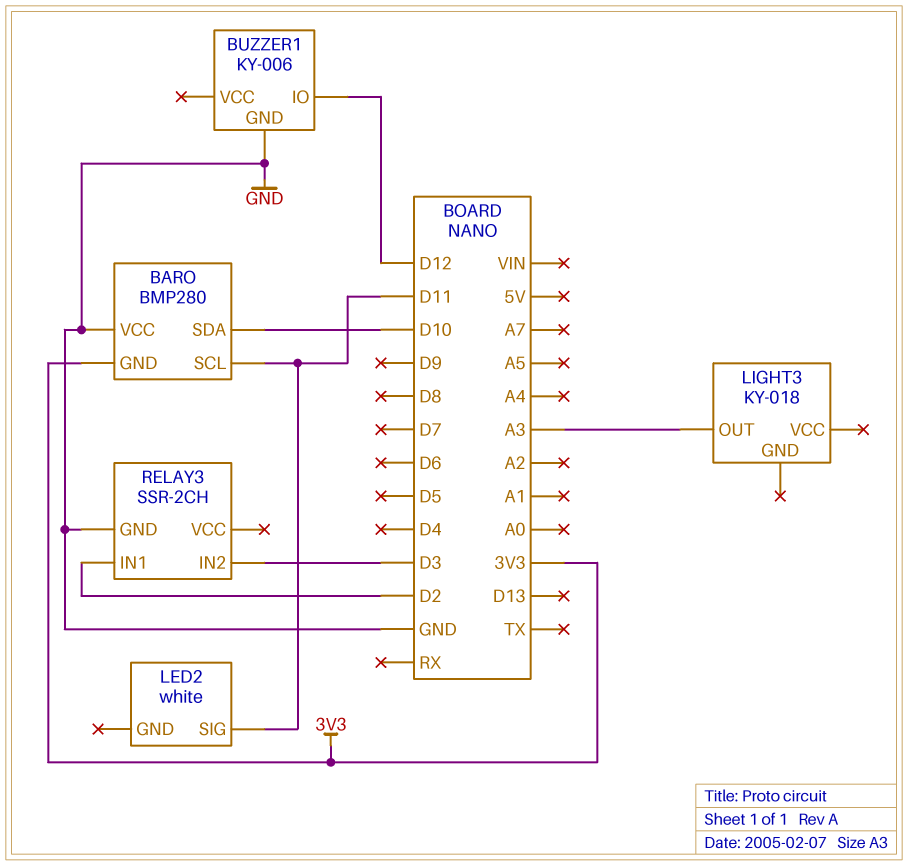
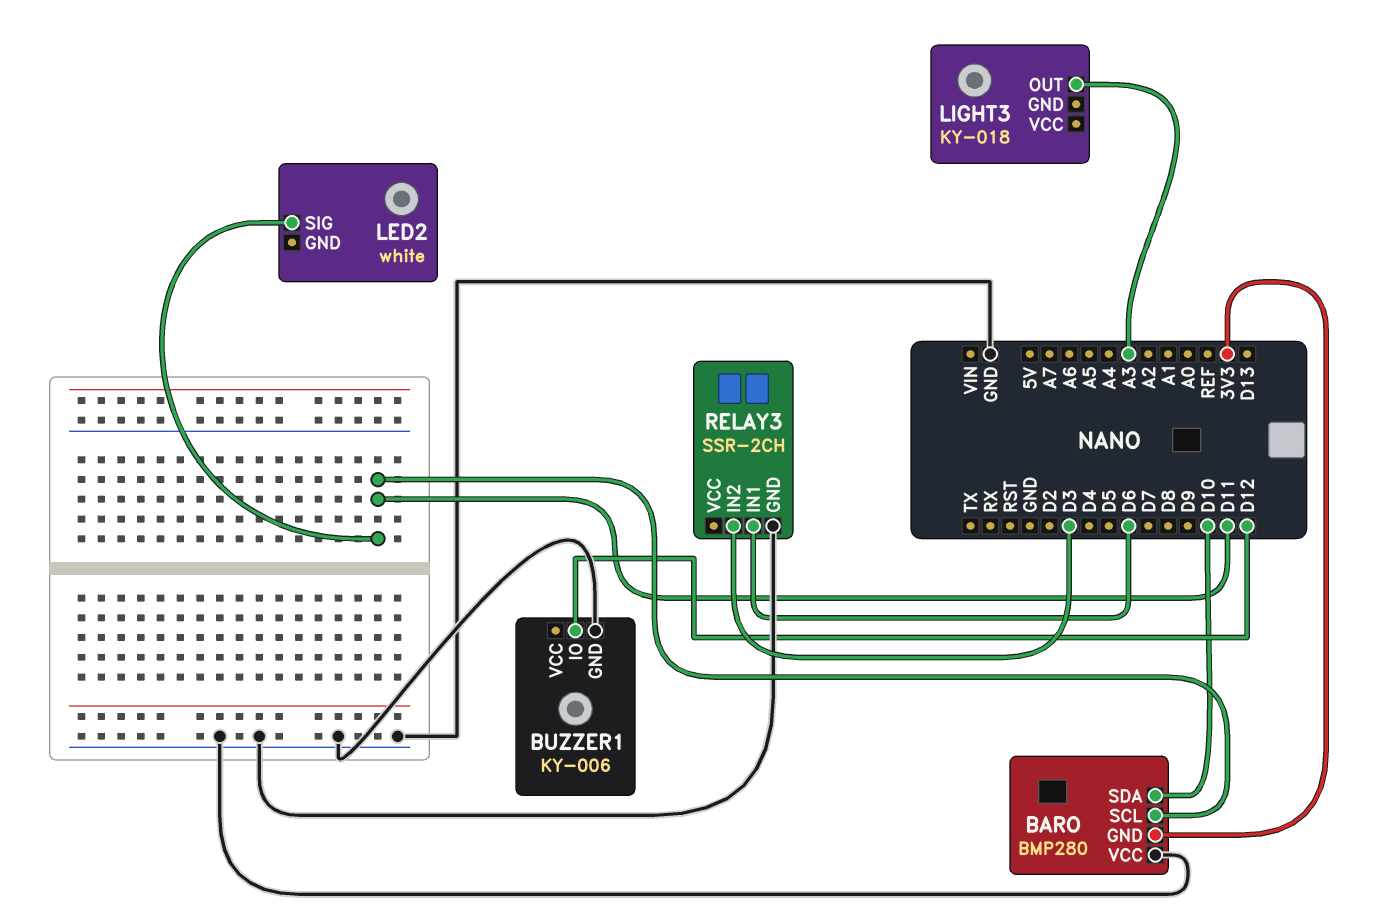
RELAY3 pin IN1: D2 -> D6

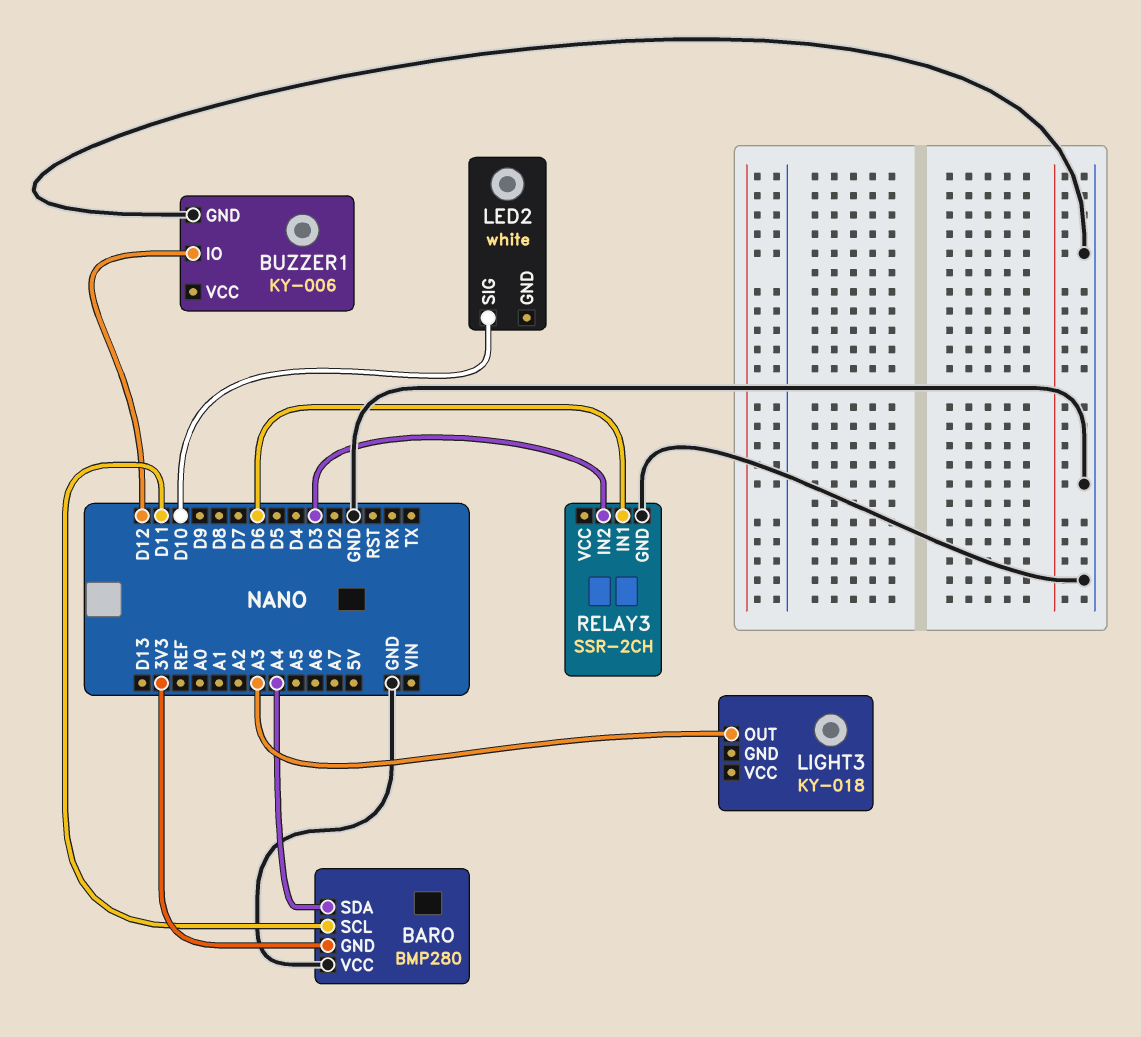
BARO pin SDA: D10 -> A4
LED2 pin SIG: D11 -> D10

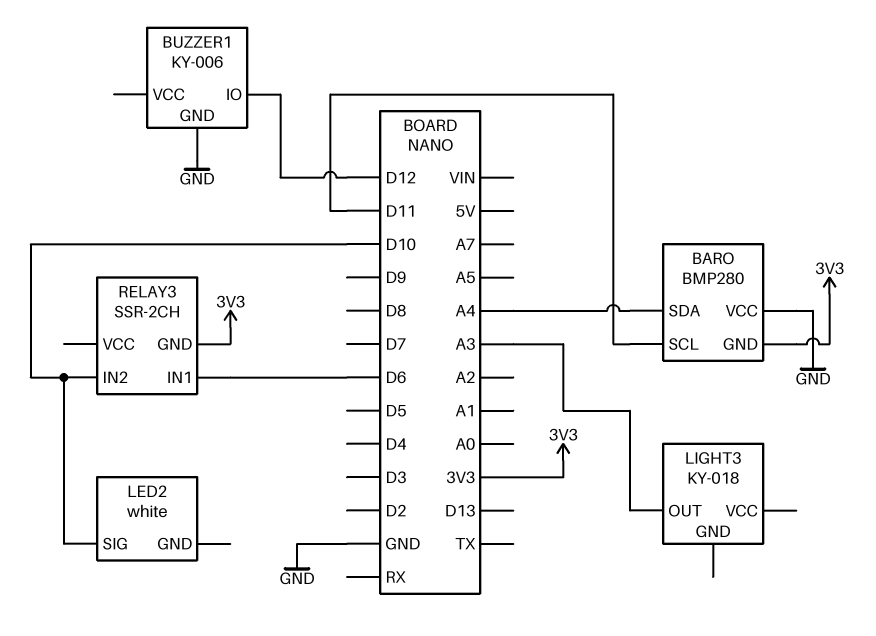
RELAY3 pin GND: GND -> 3V3
RELAY3 pin IN2: D3 -> D10

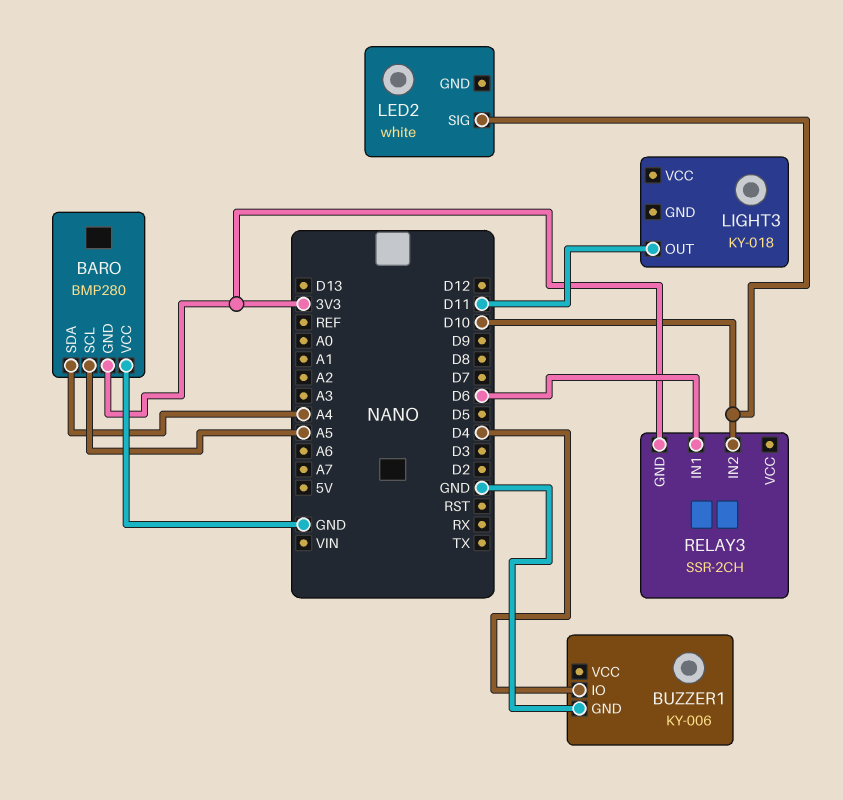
BARO pin SCL: D11 -> A5
BUZZER1 pin IO: D12 -> D4
LIGHT3 pin OUT: A3 -> D11

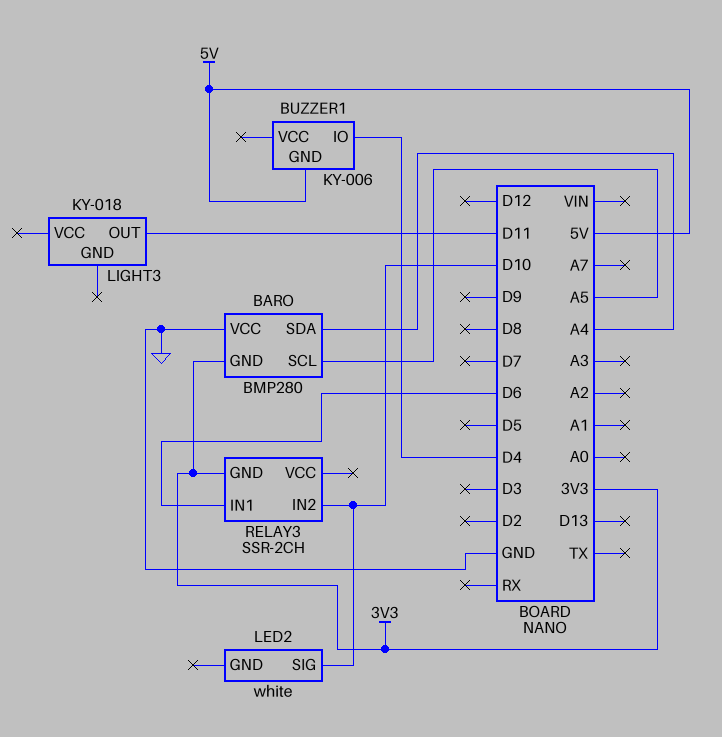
BUZZER1 pin GND: GND -> 5V

